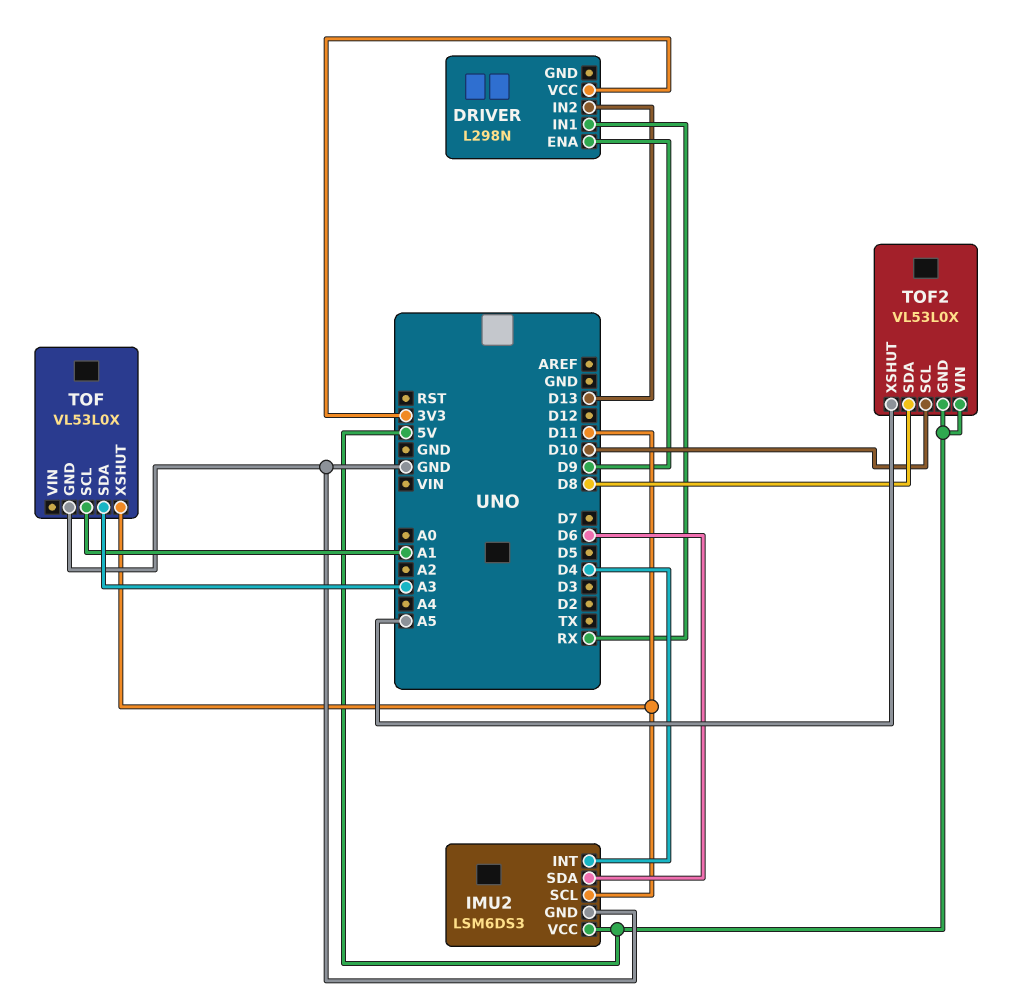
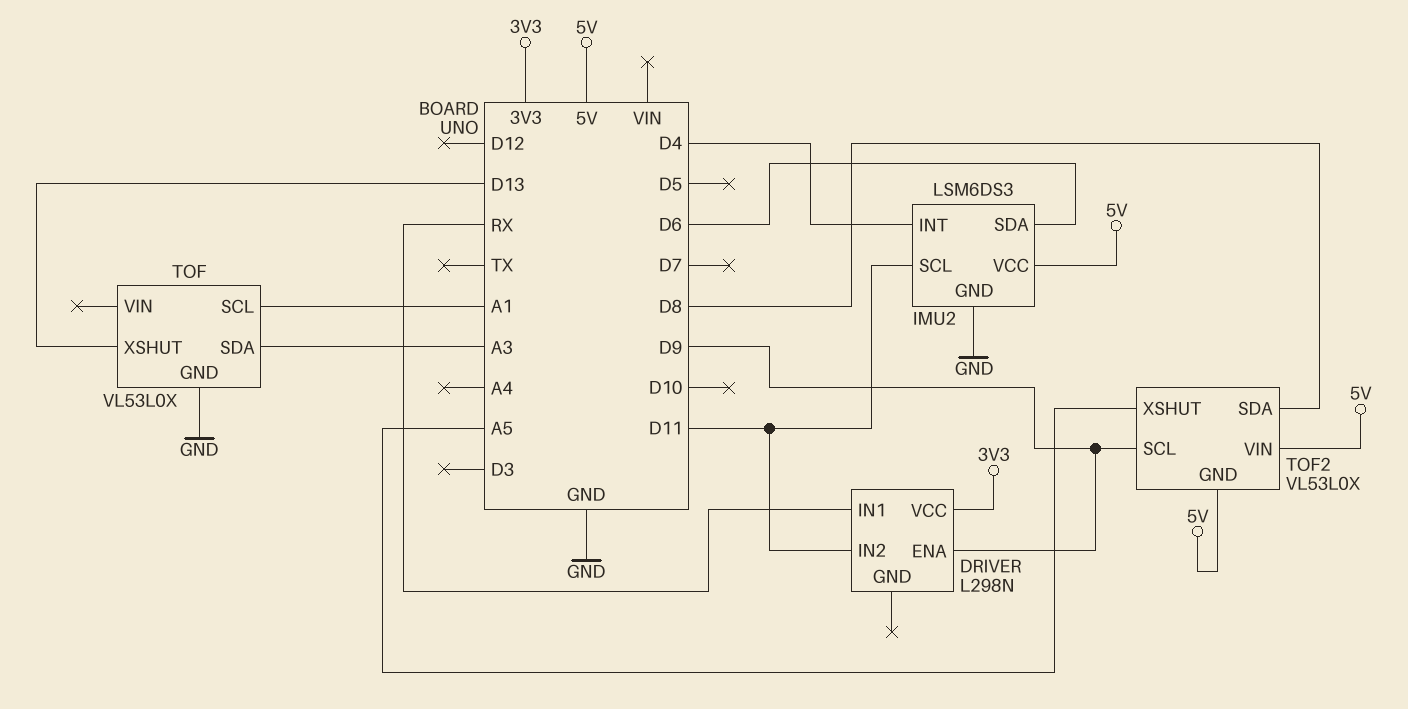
DRIVER pin IN2: D13 -> D11
TOF pin XSHUT: D11 -> D13
TOF2 pin SCL: D10 -> D9

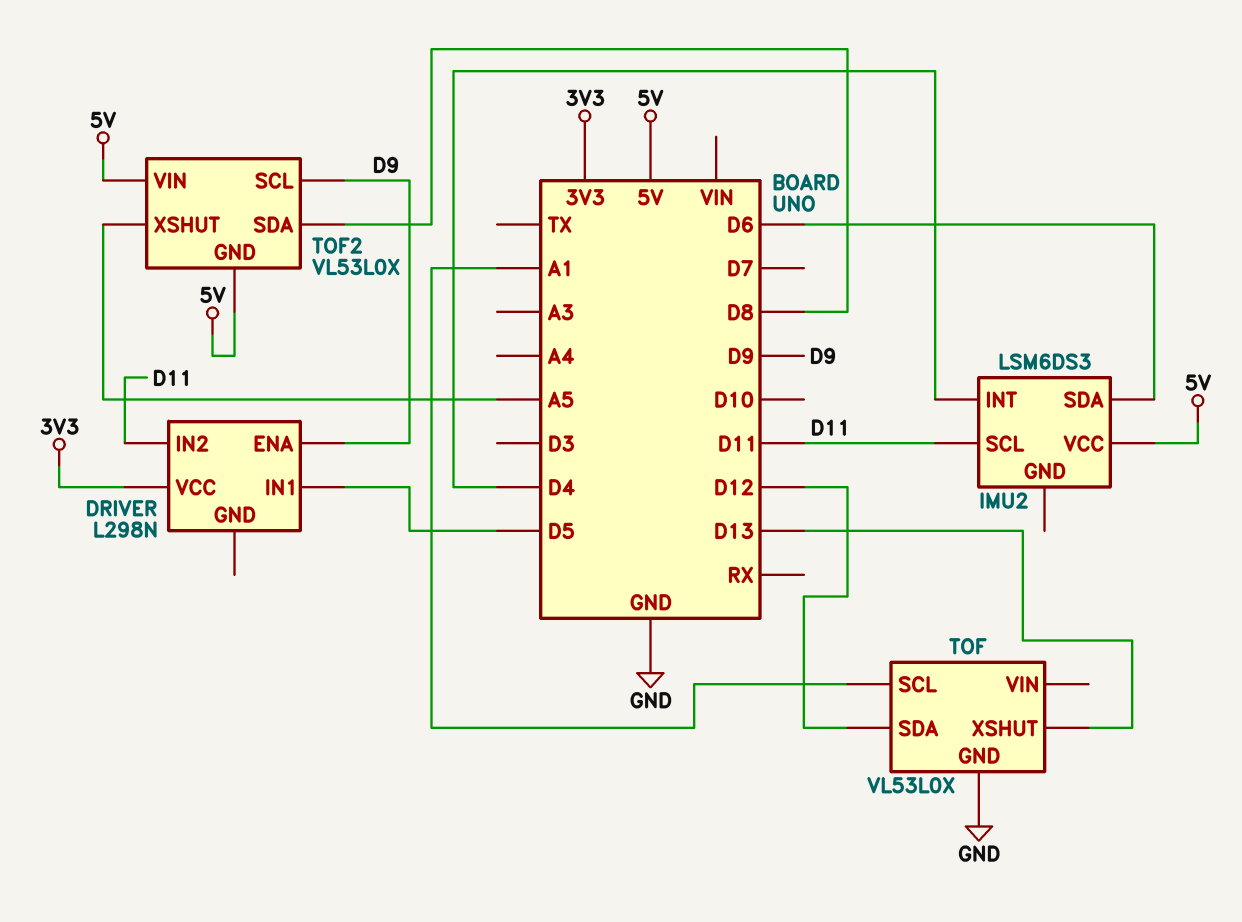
DRIVER pin IN1: RX -> D5
IMU2 pin GND: GND -> none
TOF pin SDA: A3 -> D12

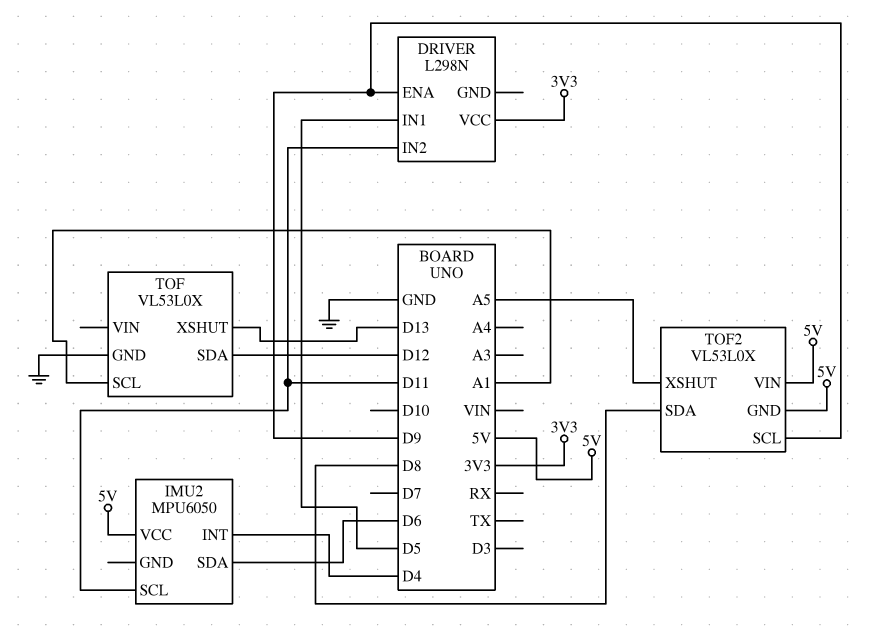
IMU2: LSM6DS3 -> MPU6050

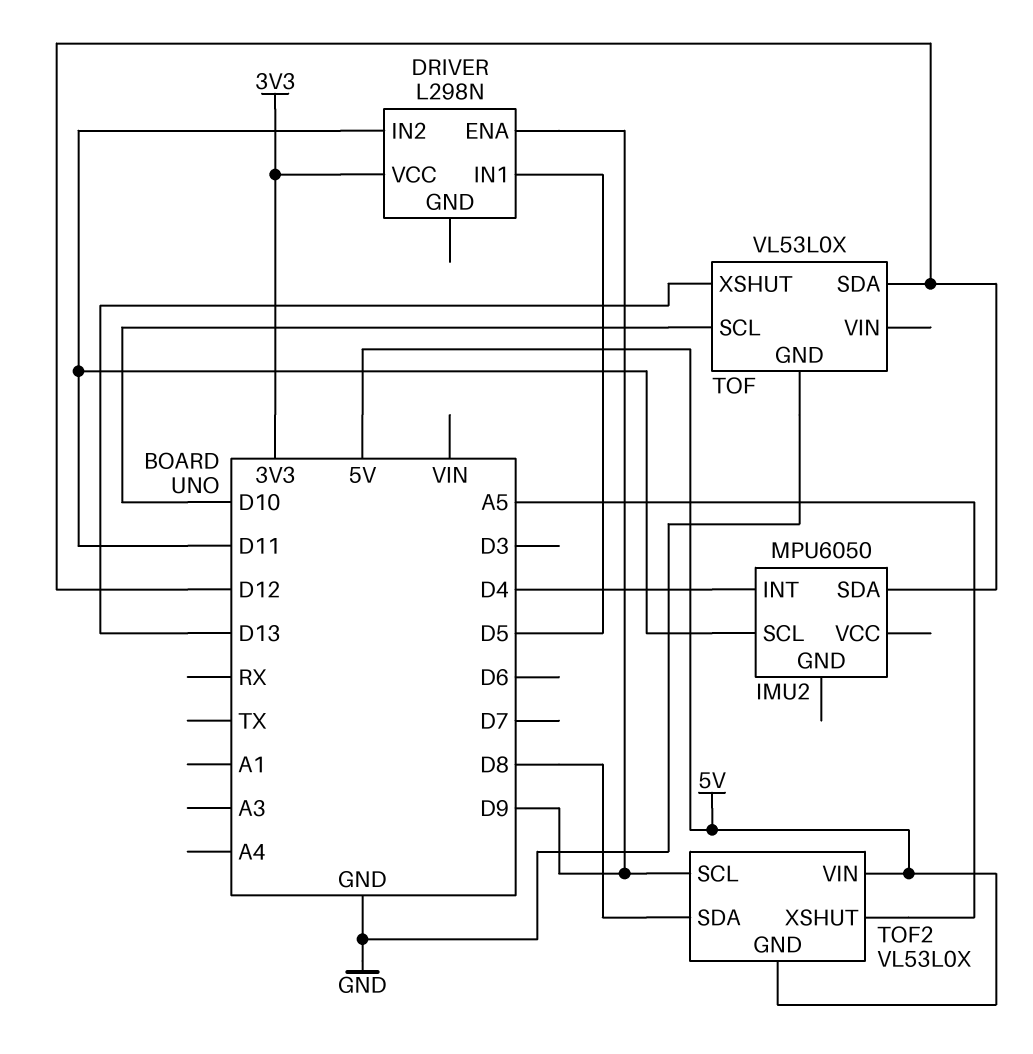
IMU2 pin SDA: D6 -> D12
IMU2 pin VCC: 5V -> none
TOF pin SCL: A1 -> D10

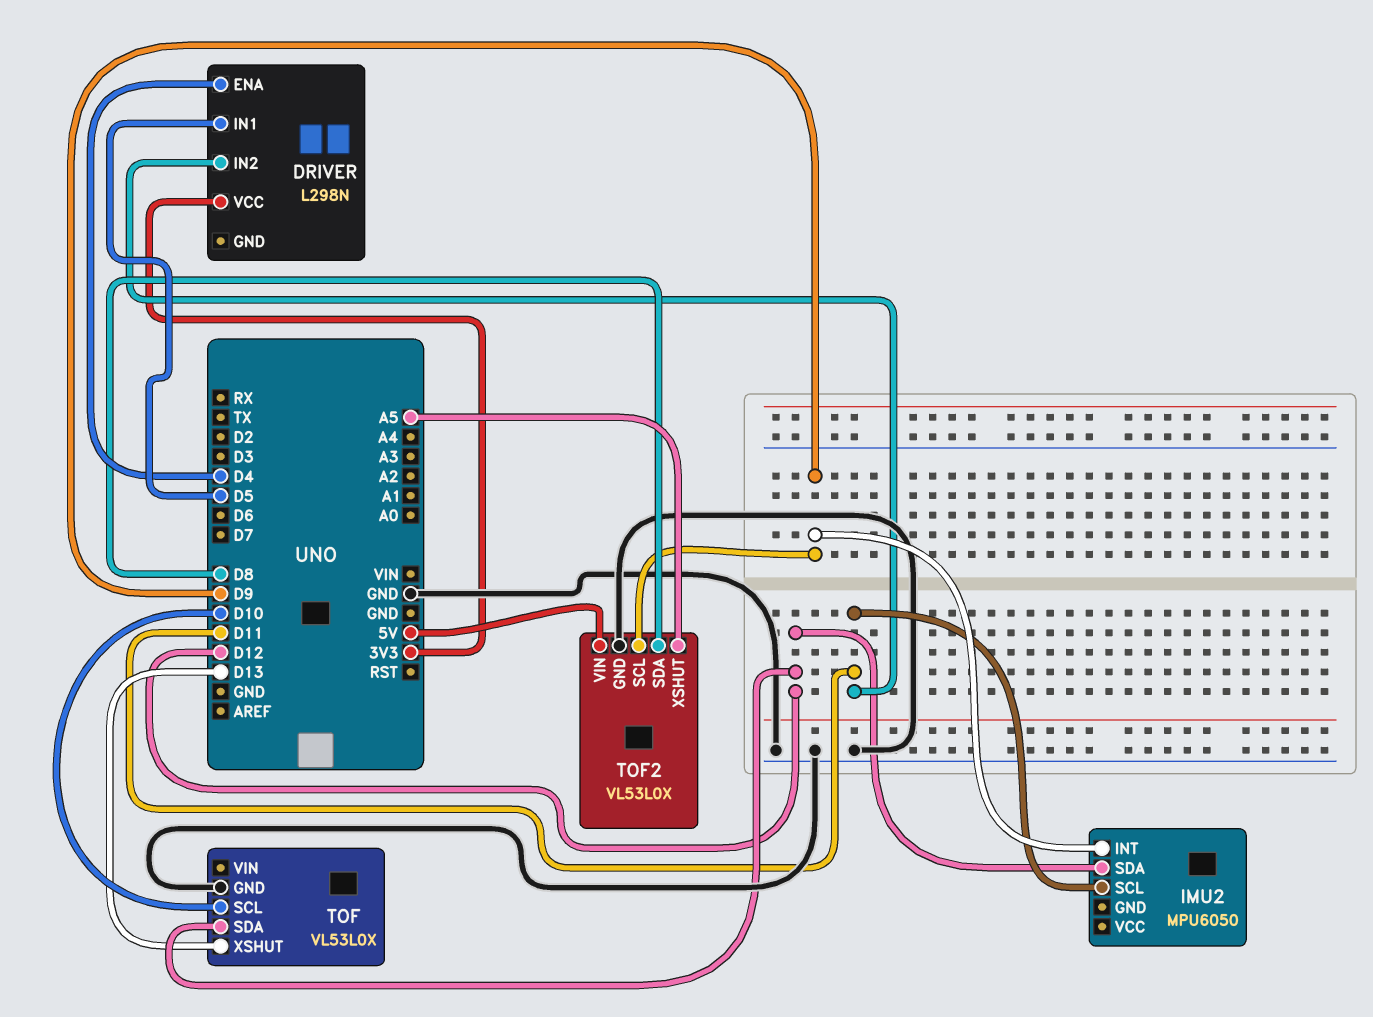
DRIVER pin ENA: D9 -> D4
IMU2 pin INT: D4 -> D9
TOF2 pin GND: 5V -> GND

